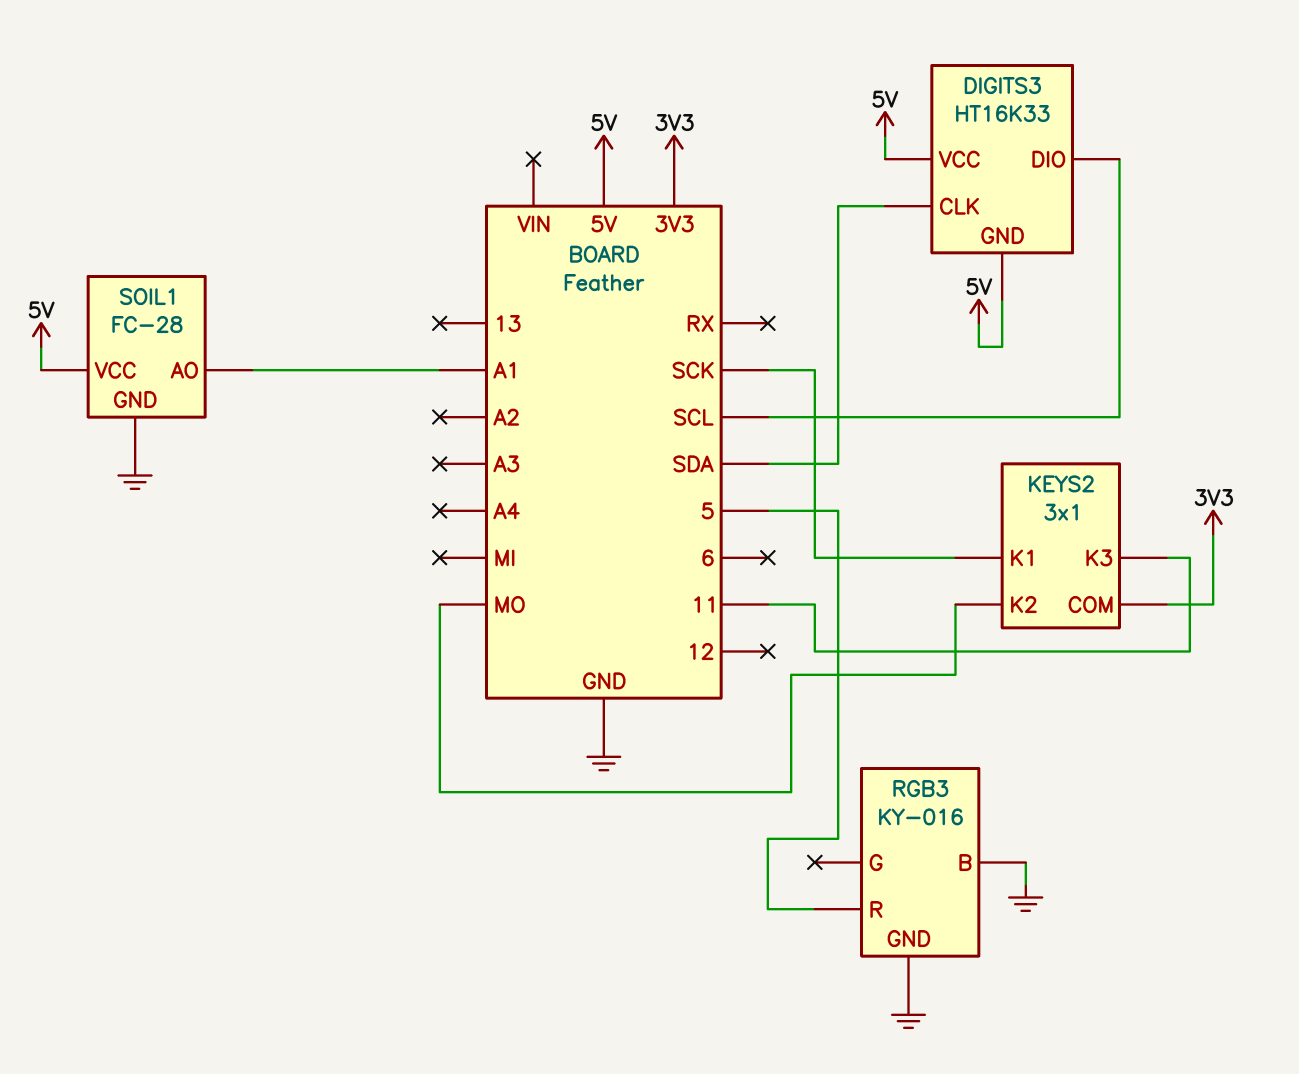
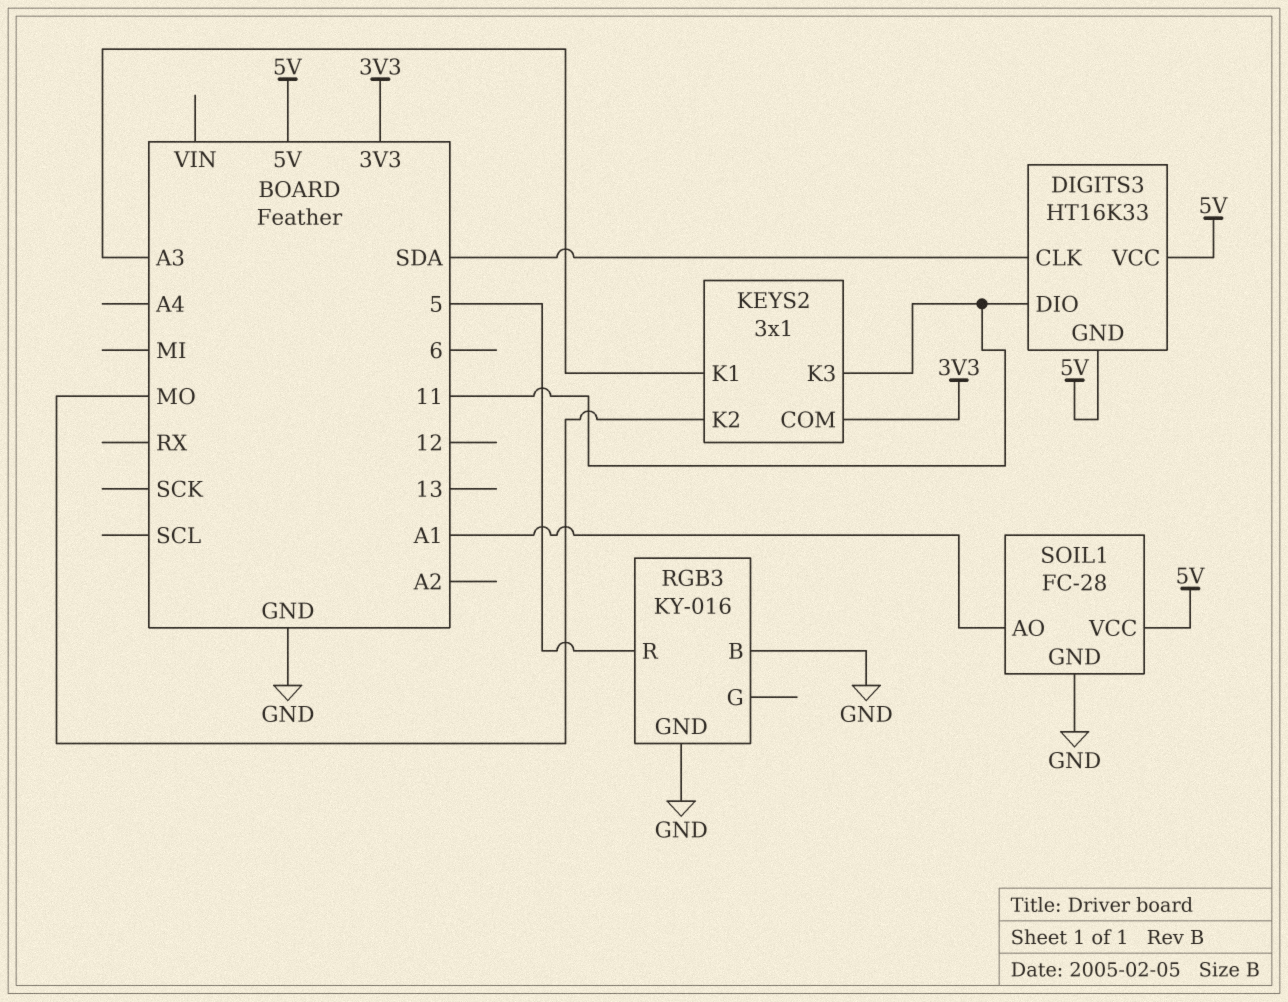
DIGITS3 pin DIO: SCL -> 11
KEYS2 pin K1: SCK -> A3

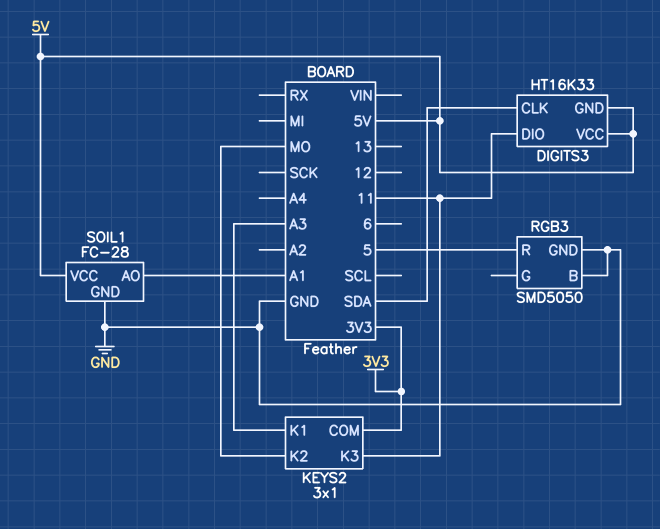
RGB3: KY-016 -> SMD5050

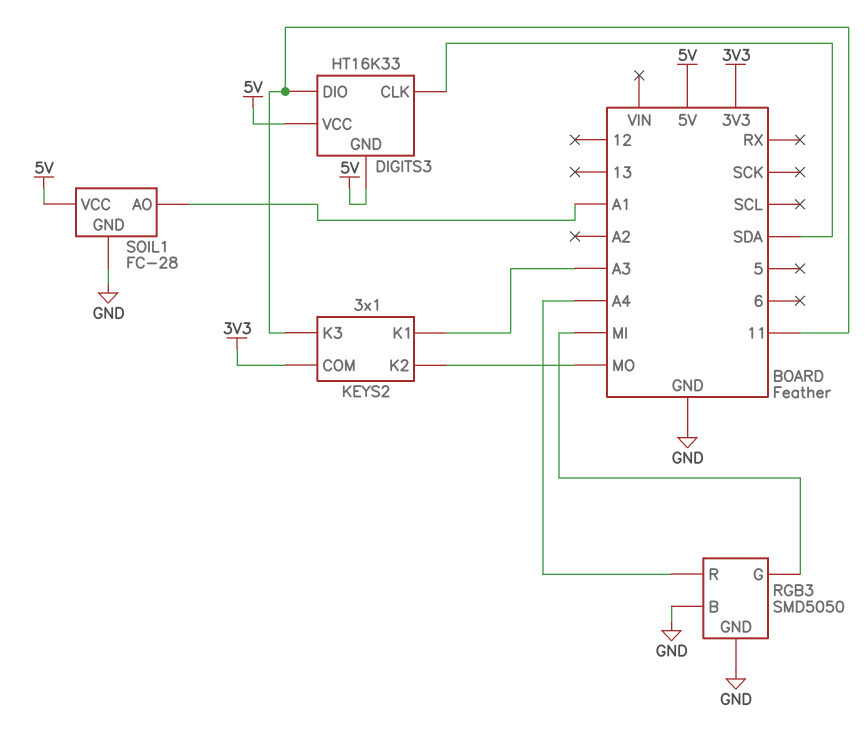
RGB3 pin G: none -> MI
RGB3 pin R: 5 -> A4

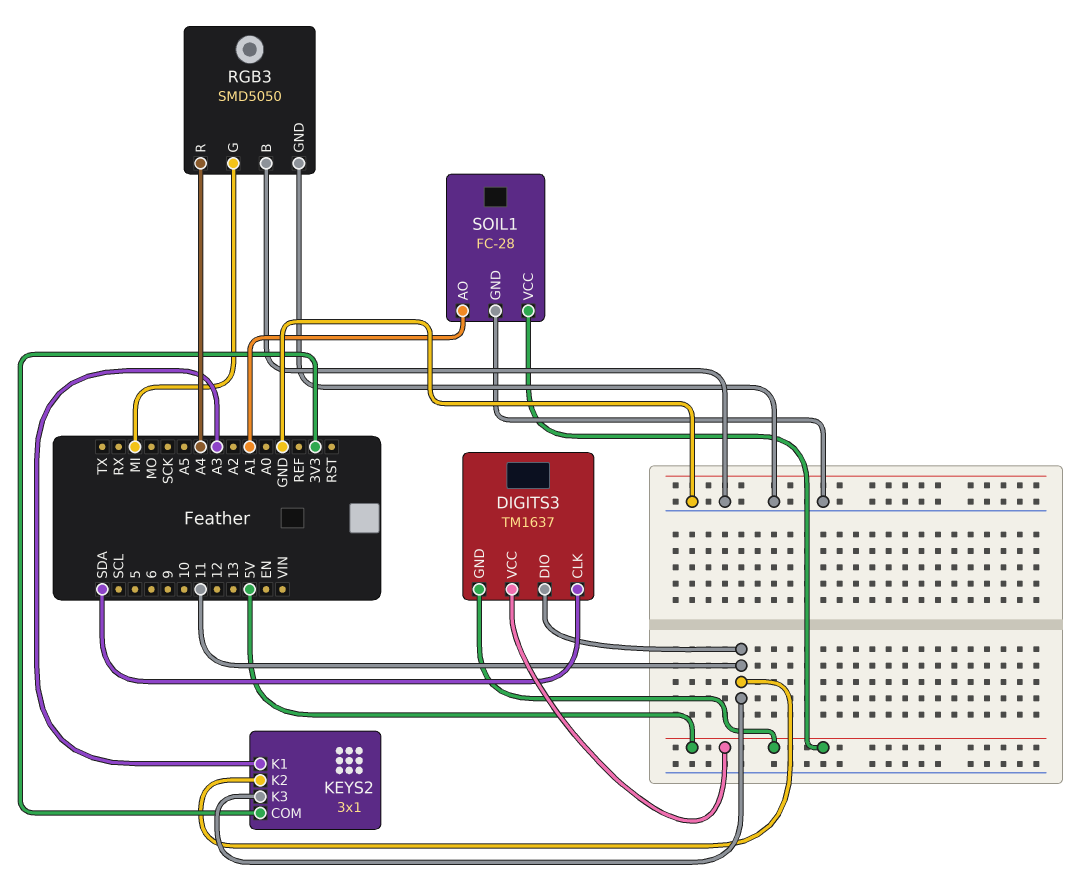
DIGITS3: HT16K33 -> TM1637
KEYS2 pin K2: MO -> 11

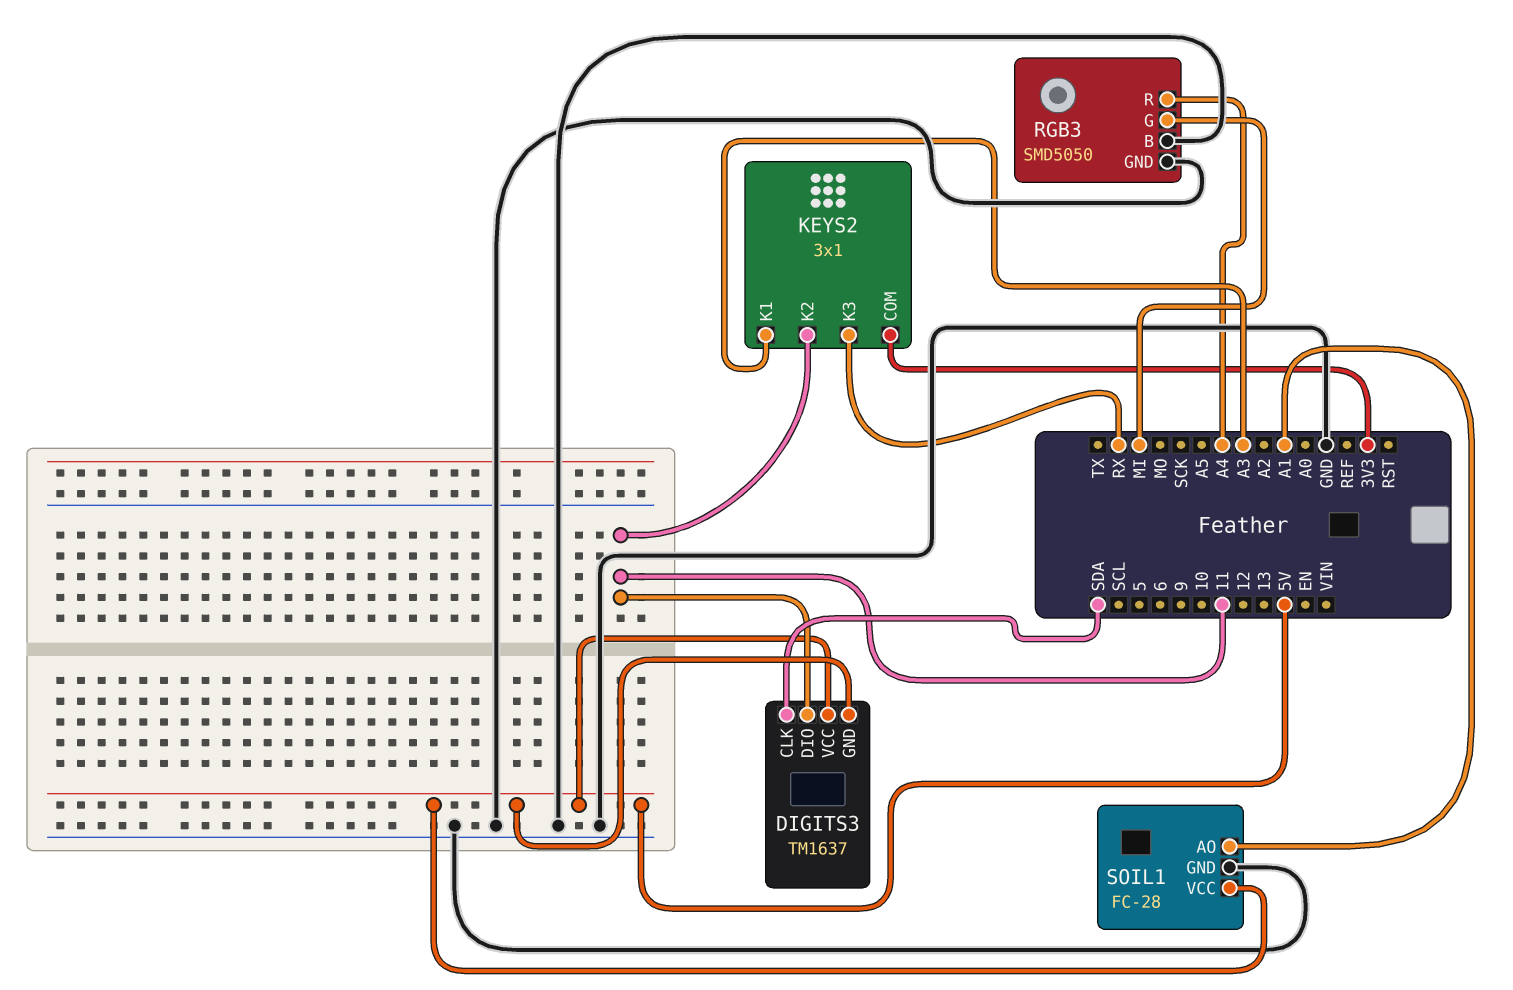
KEYS2 pin K3: 11 -> RX

